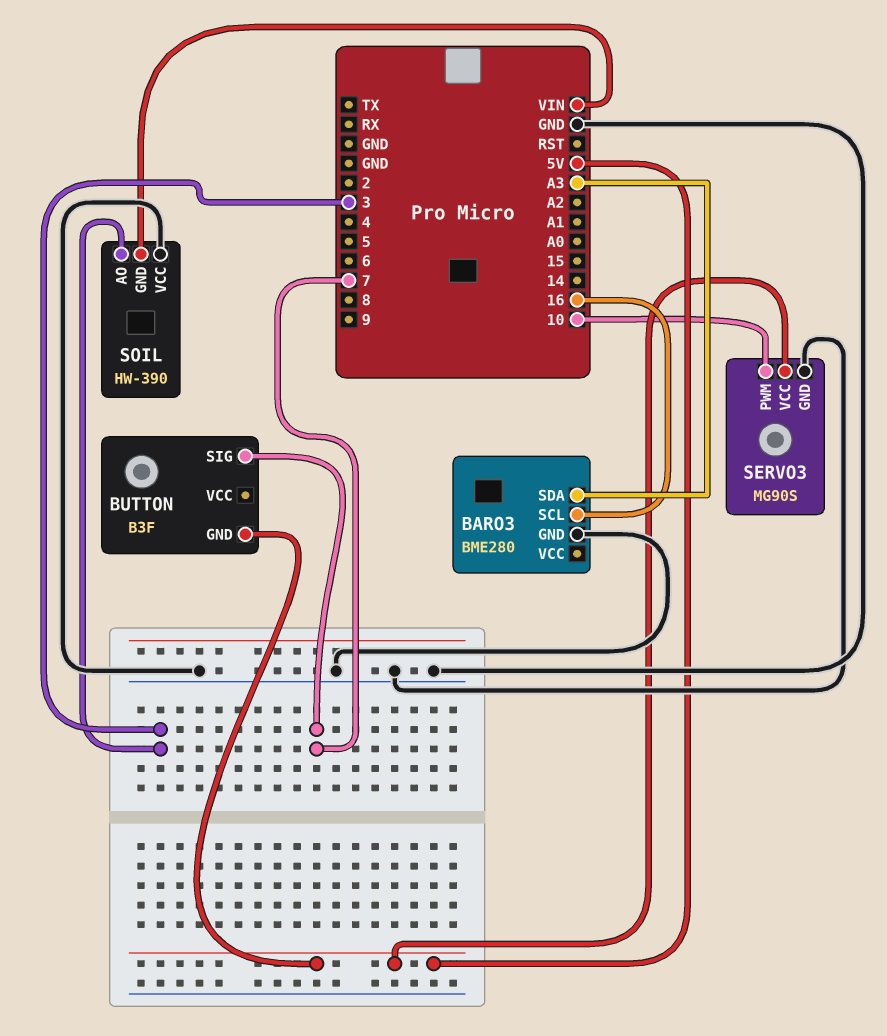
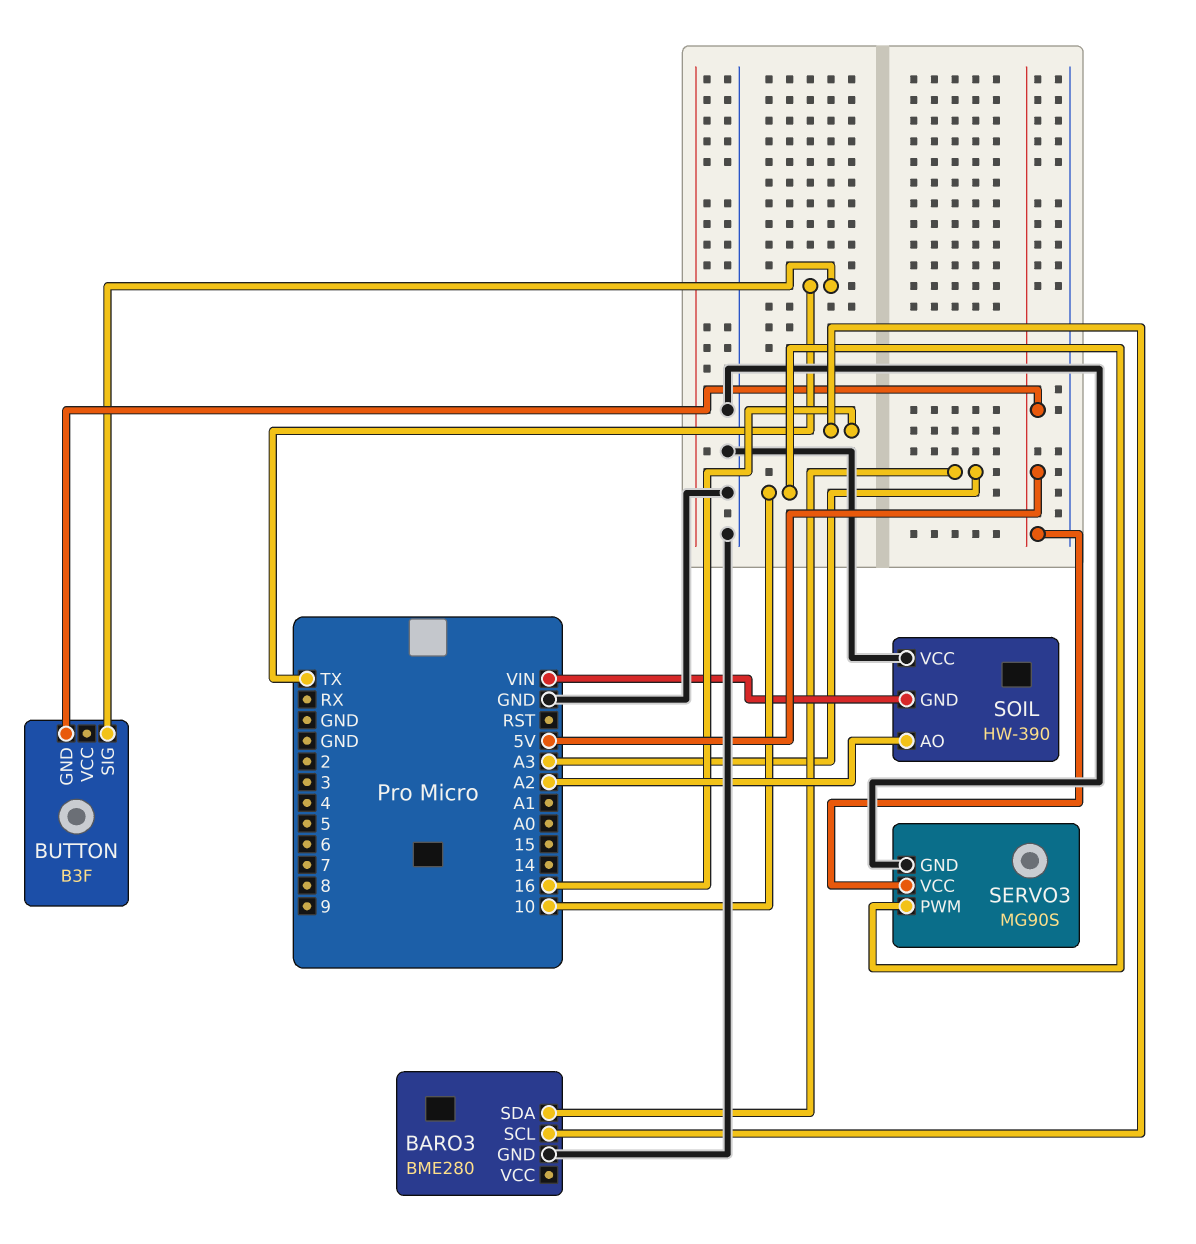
BUTTON pin SIG: 7 -> TX
SOIL pin AO: 3 -> A2

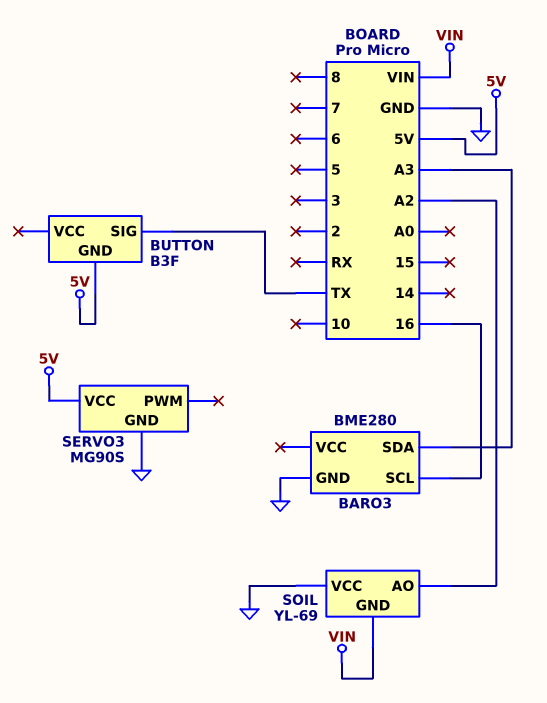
SERVO3 pin PWM: 10 -> none
SOIL: HW-390 -> YL-69

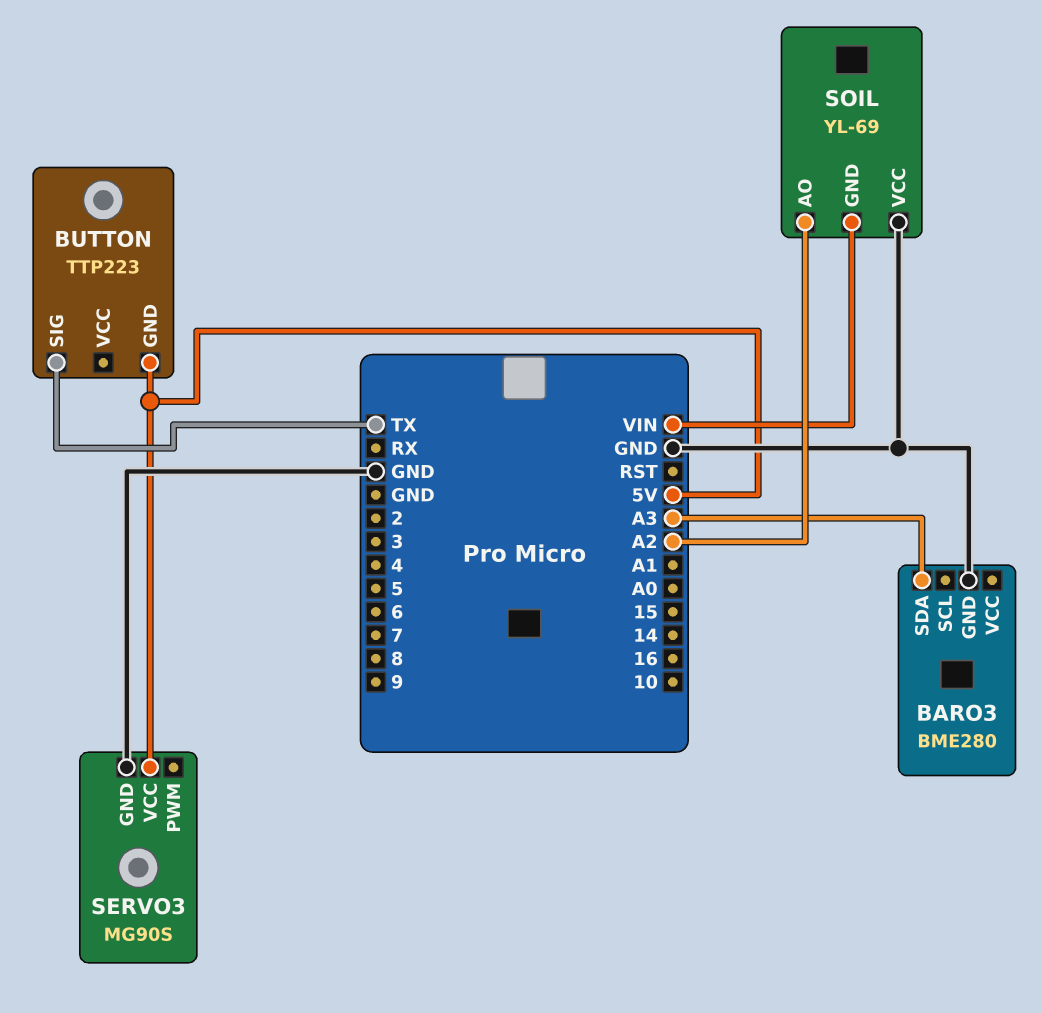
BARO3 pin SCL: 16 -> none
BUTTON: B3F -> TTP223

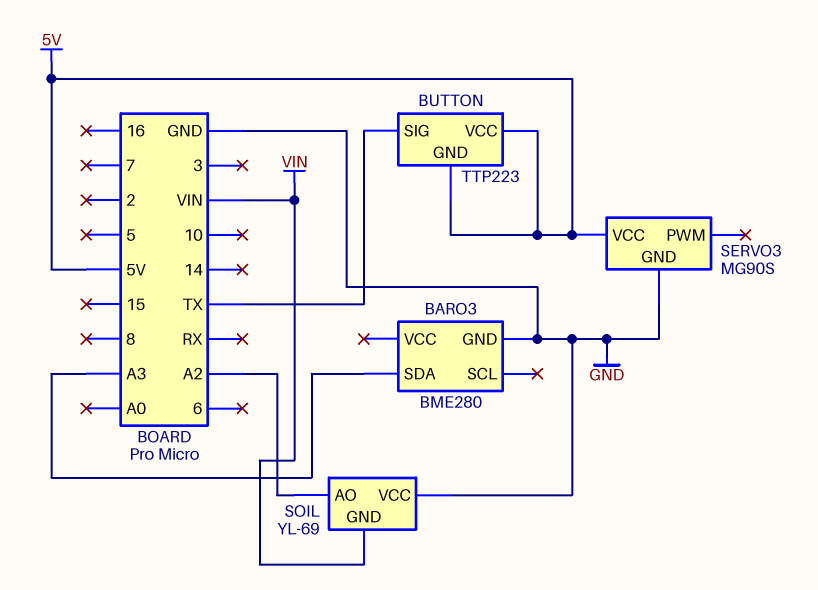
BUTTON pin VCC: none -> 5V

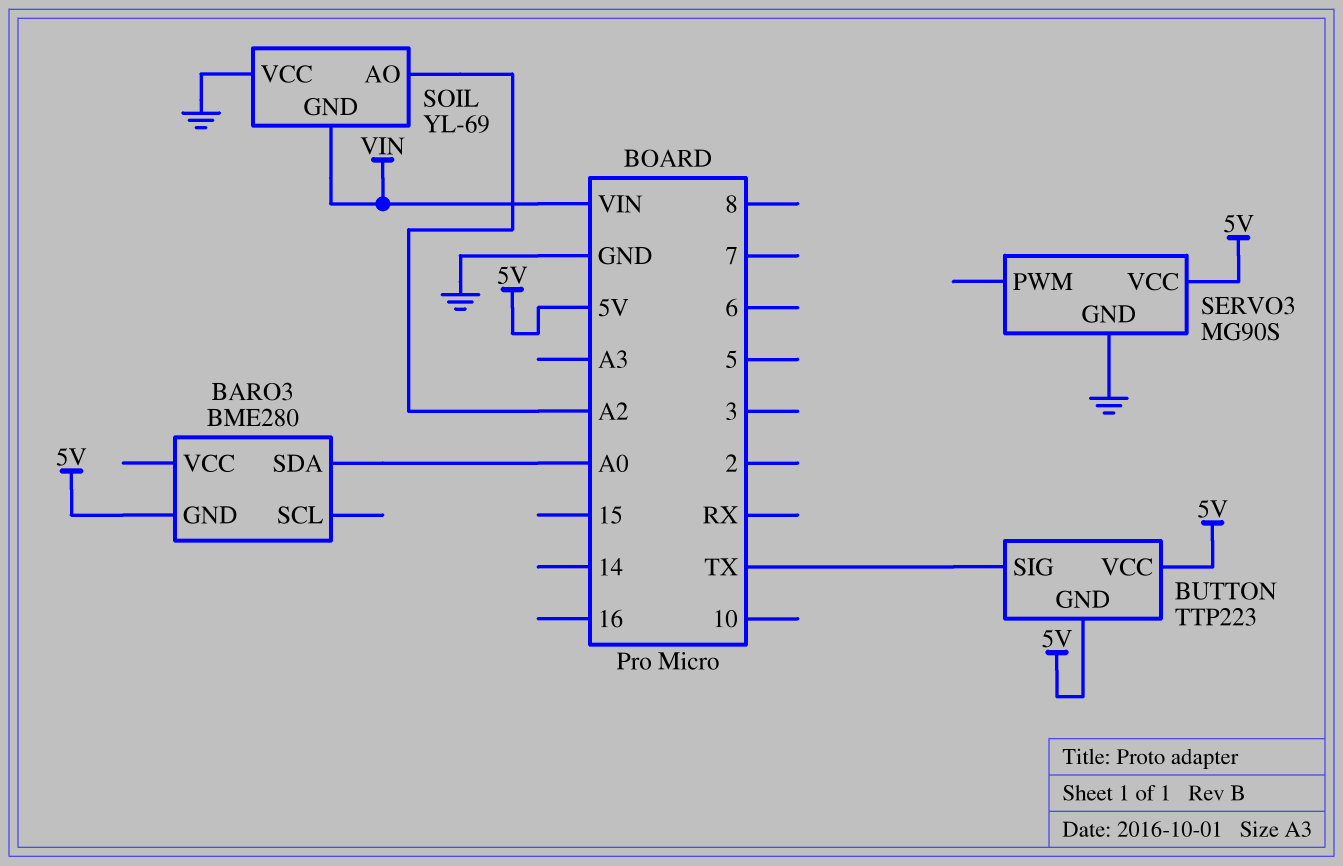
BARO3 pin GND: GND -> 5V
BARO3 pin SDA: A3 -> A0

